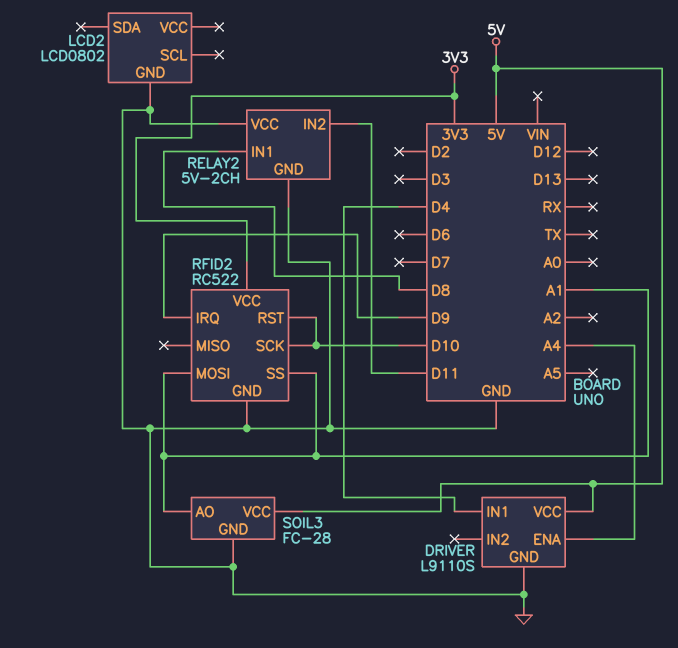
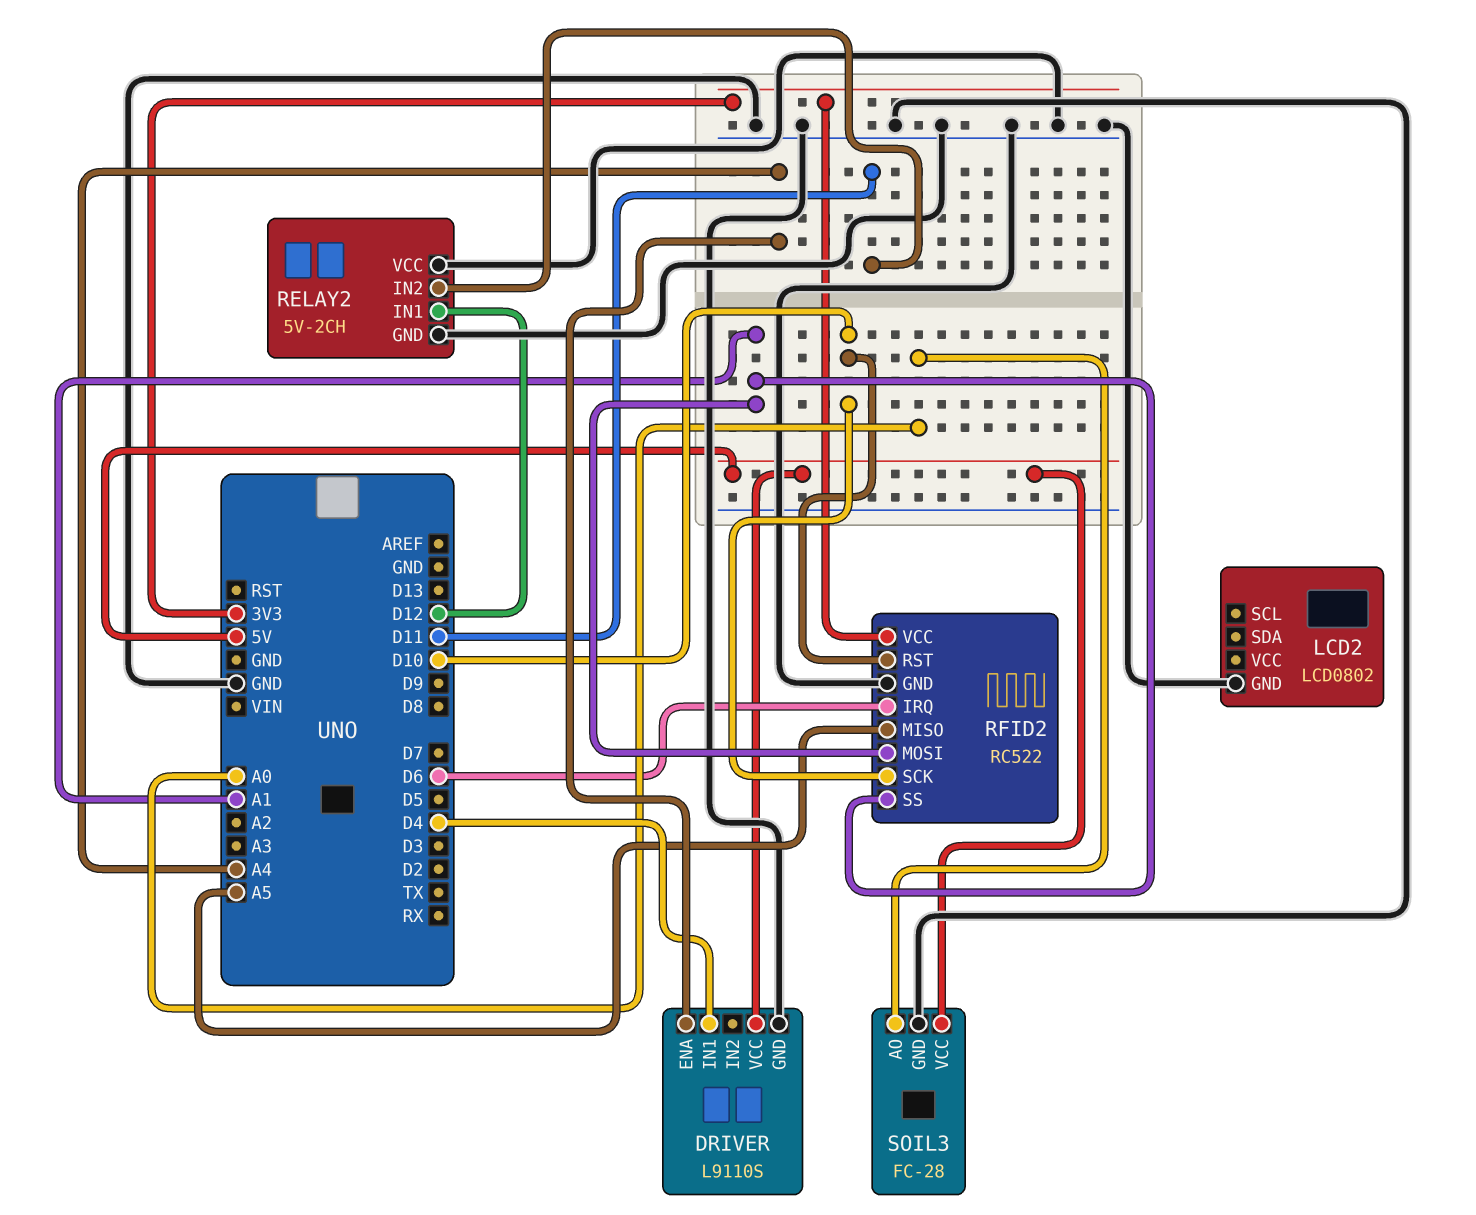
RELAY2 pin IN1: D8 -> D12
RFID2 pin IRQ: D9 -> D6
RFID2 pin MISO: none -> A5
SOIL3 pin AO: A1 -> A0

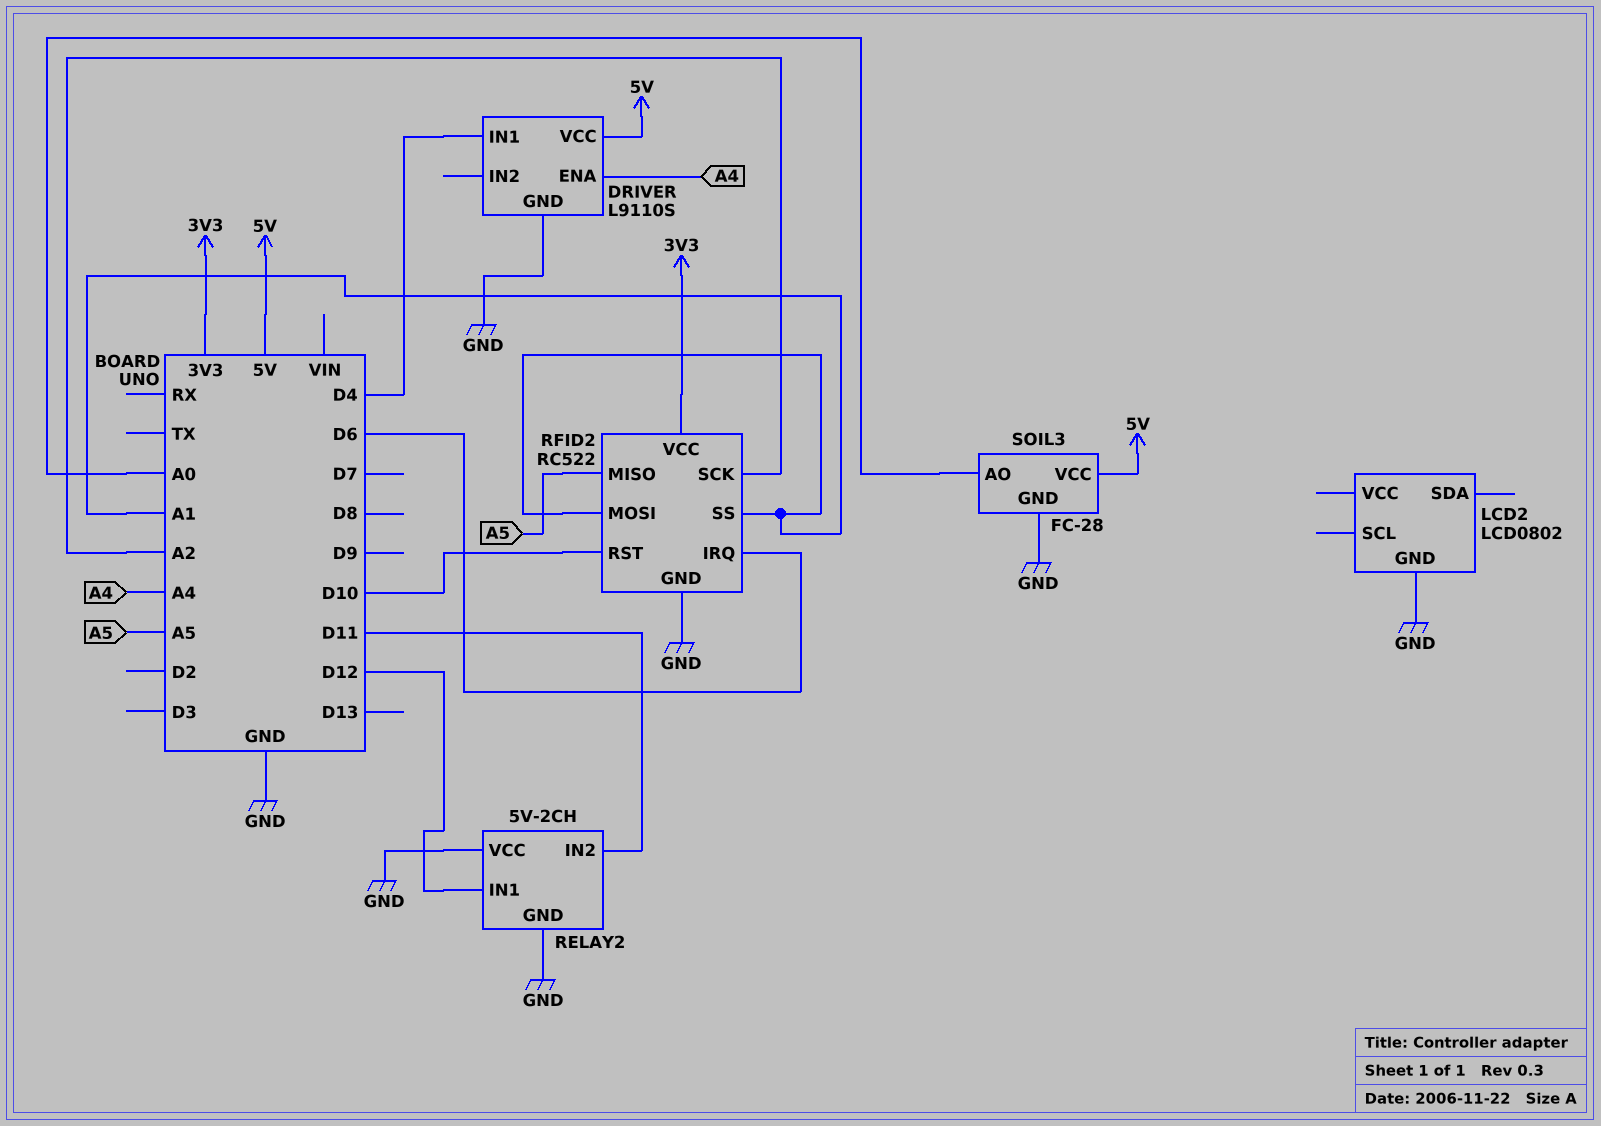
RFID2 pin SCK: D10 -> A2

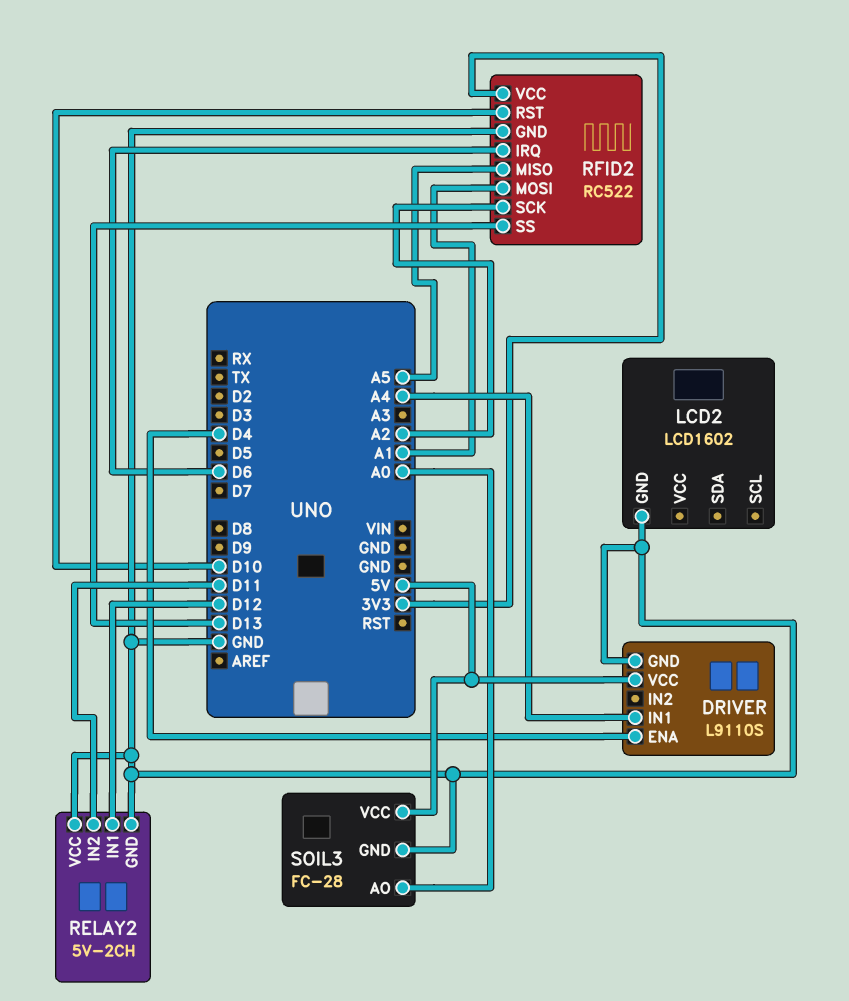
DRIVER pin ENA: A4 -> D4
DRIVER pin IN1: D4 -> A4
LCD2: LCD0802 -> LCD1602
RFID2 pin SS: A1 -> D13

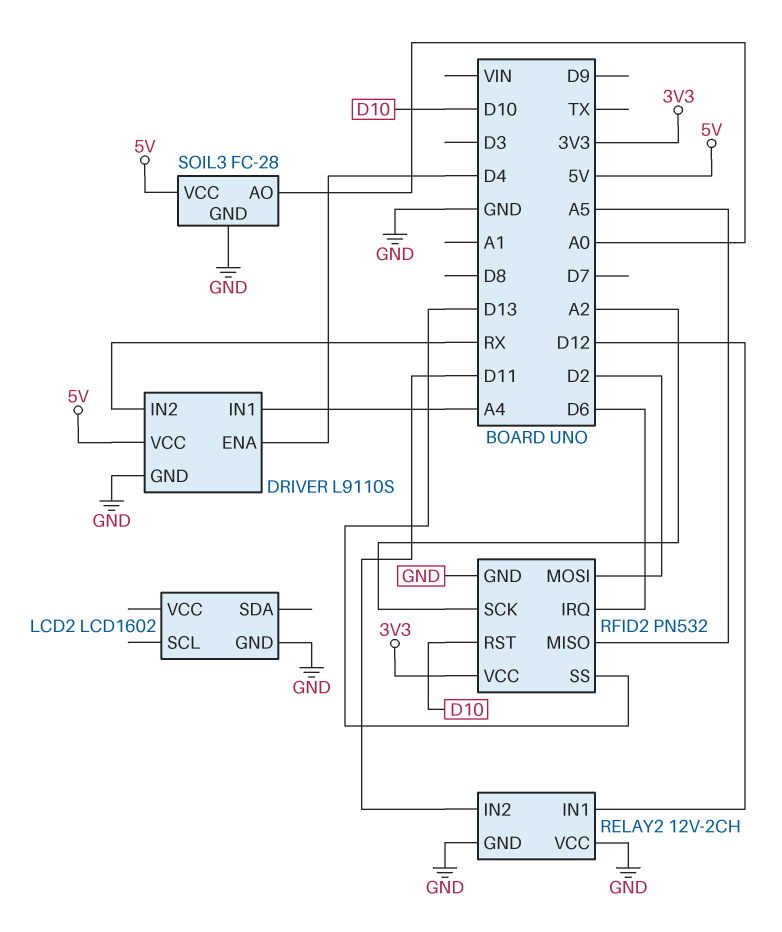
DRIVER pin IN2: none -> RX
RELAY2: 5V-2CH -> 12V-2CH
RFID2: RC522 -> PN532
RFID2 pin MOSI: A1 -> D2

